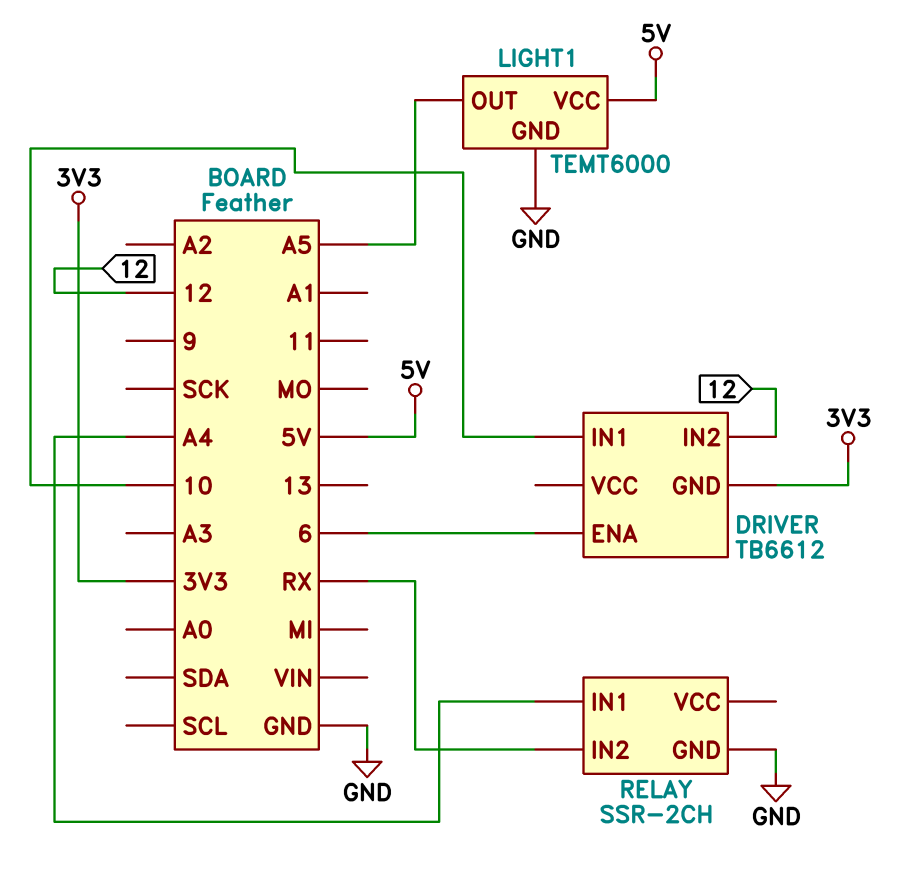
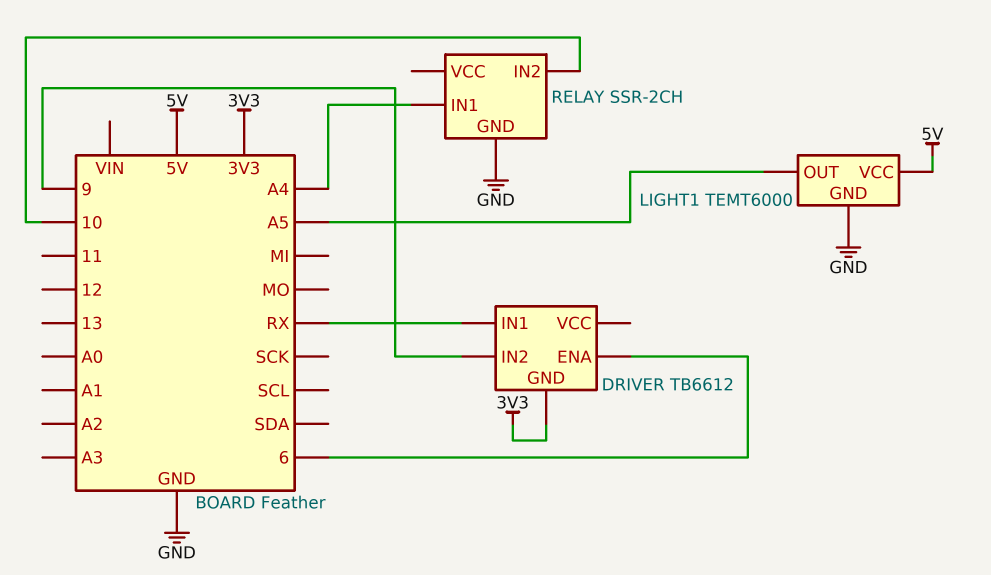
DRIVER pin IN1: 10 -> RX
DRIVER pin IN2: 12 -> 9
RELAY pin IN2: RX -> 10

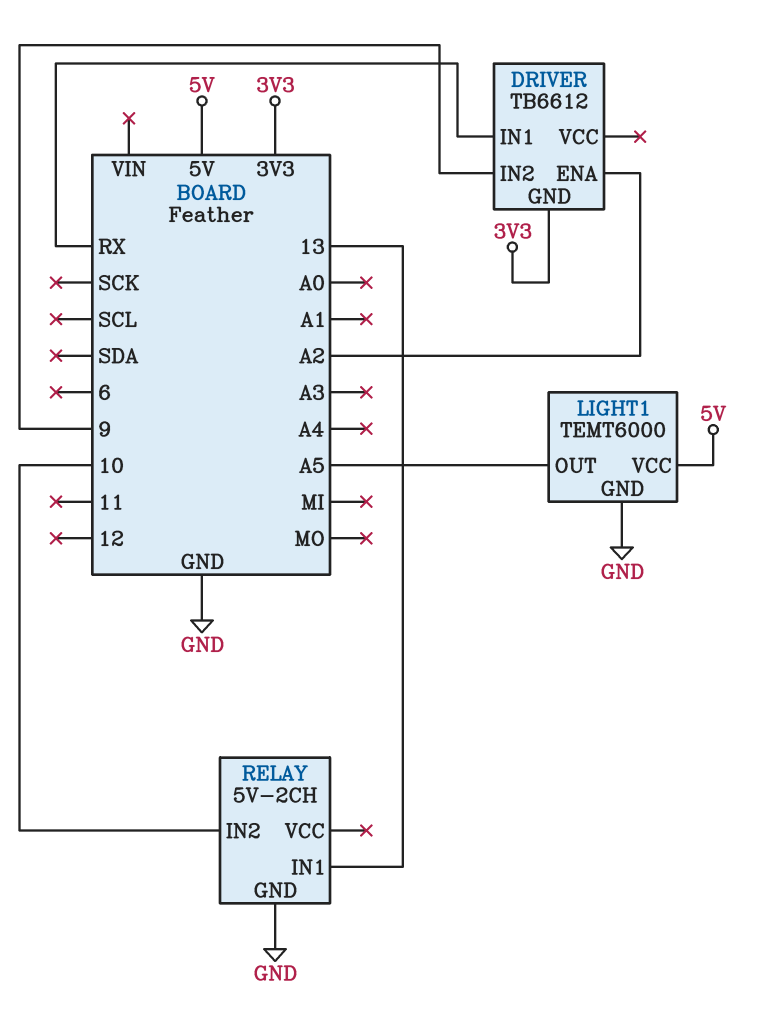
DRIVER pin ENA: 6 -> A2
RELAY: SSR-2CH -> 5V-2CH
RELAY pin IN1: A4 -> 13

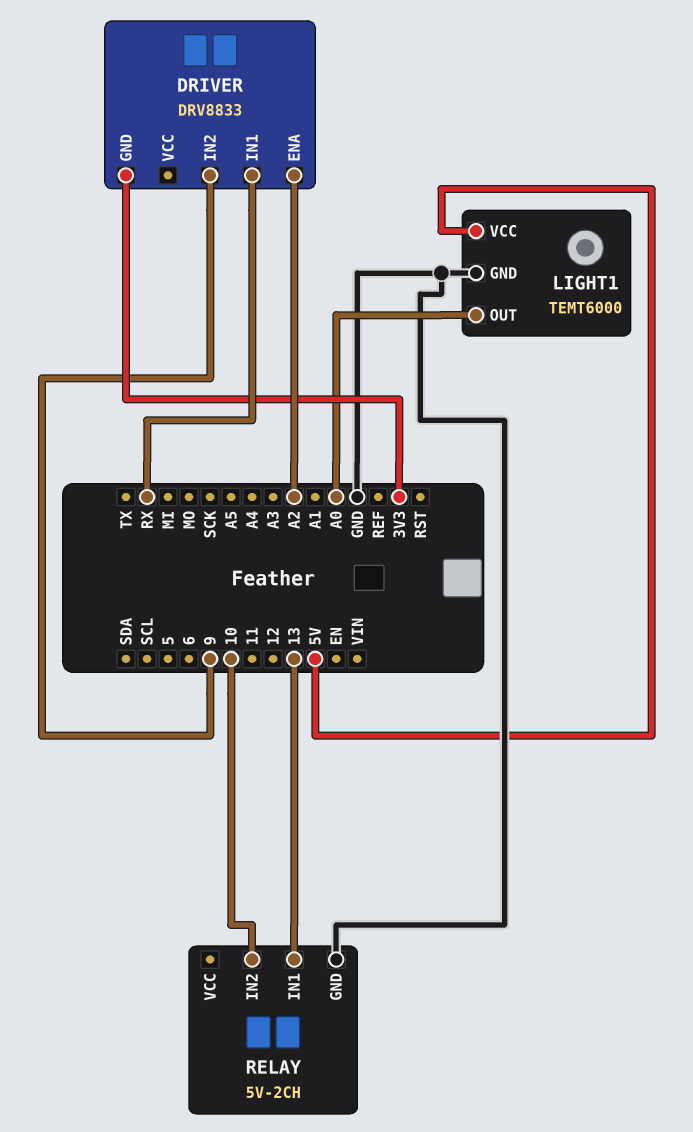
DRIVER: TB6612 -> DRV8833
LIGHT1 pin OUT: A5 -> A0

